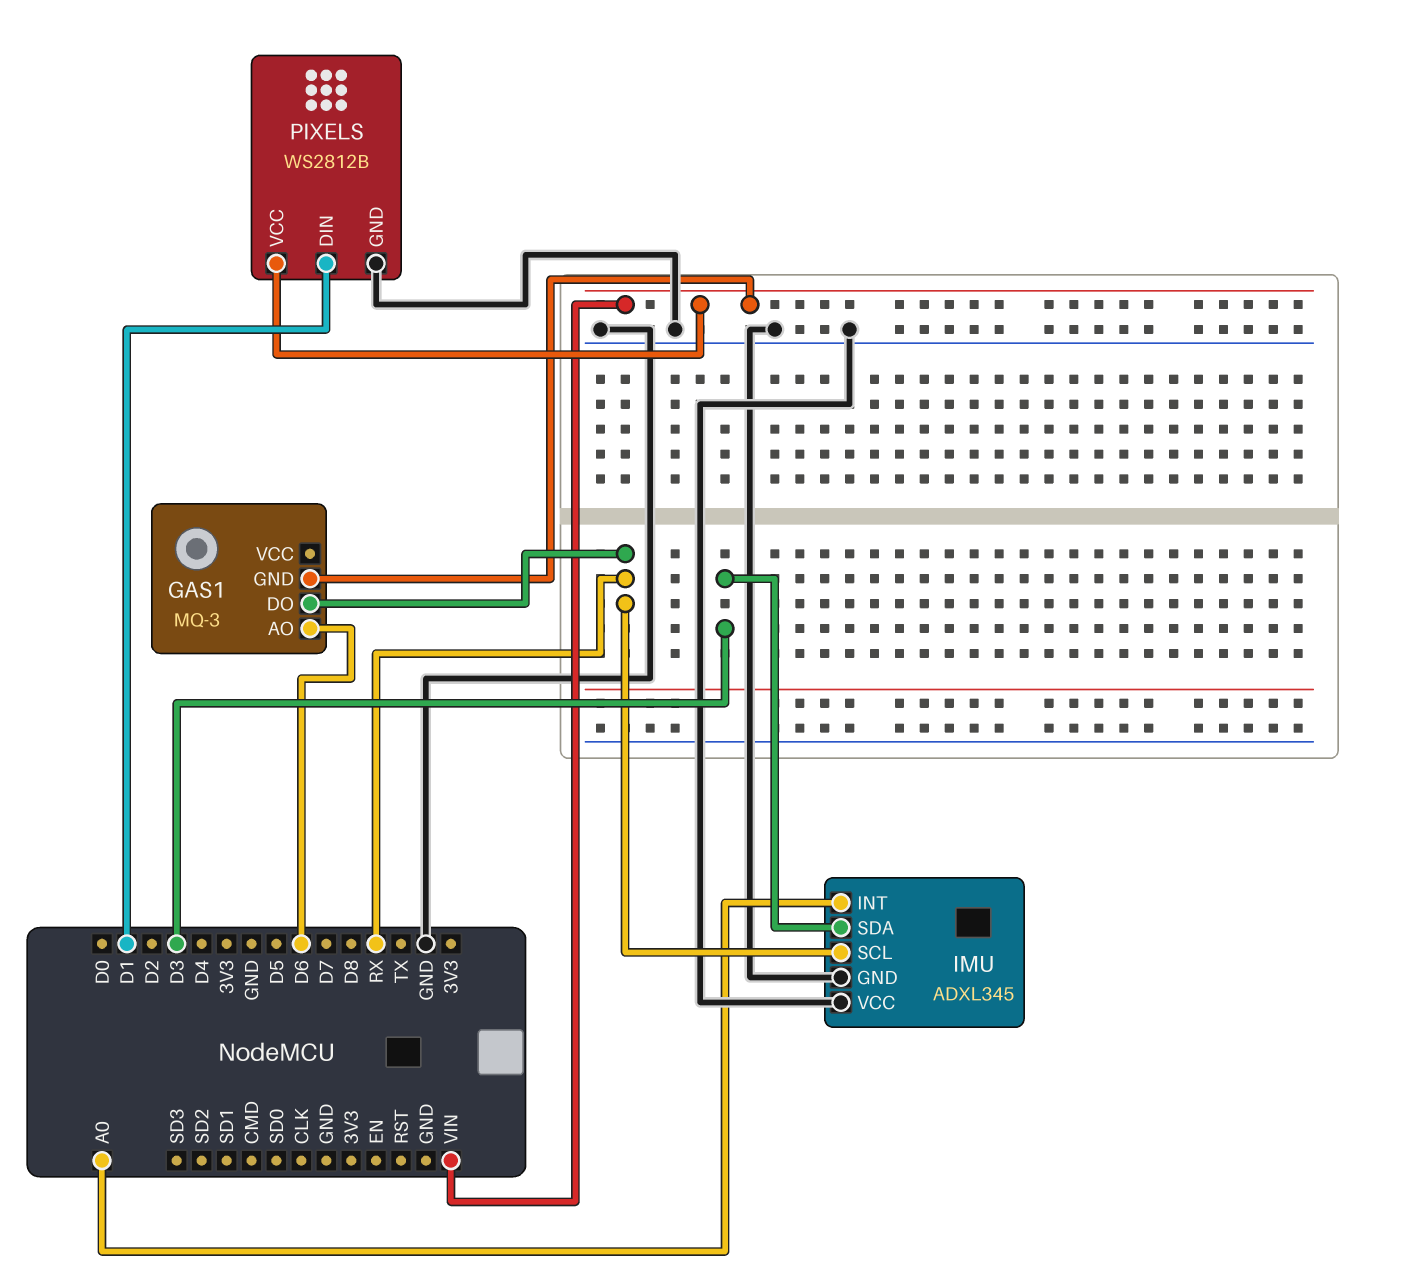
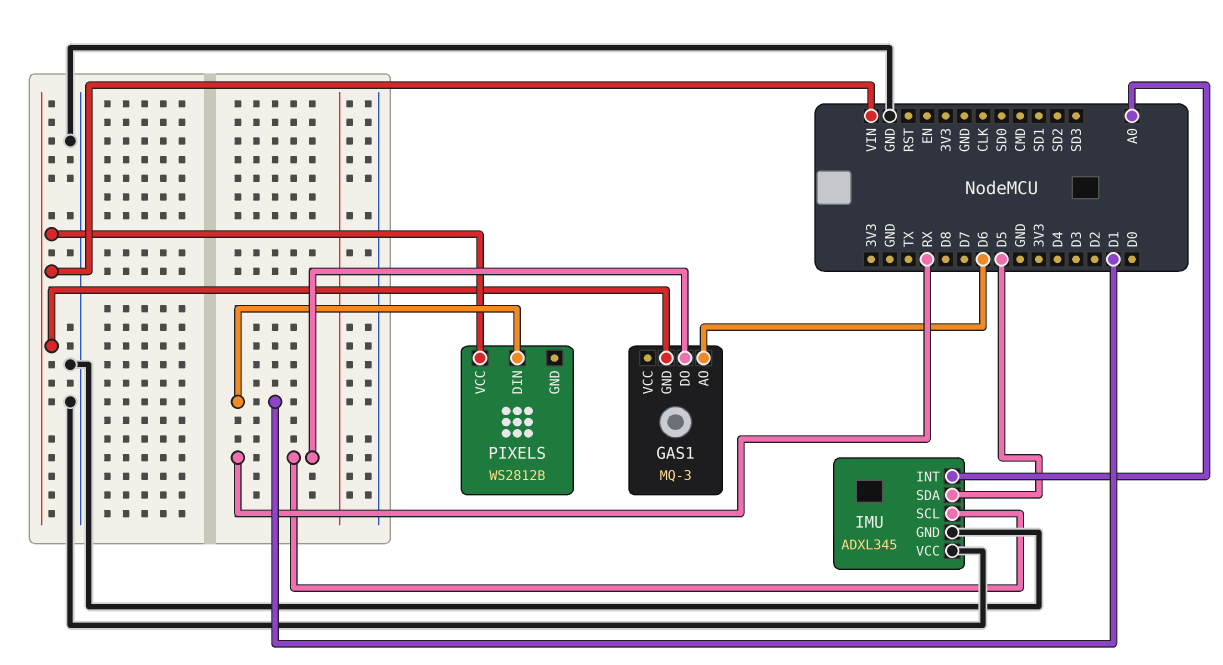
IMU pin SDA: D3 -> D5
PIXELS pin GND: GND -> none

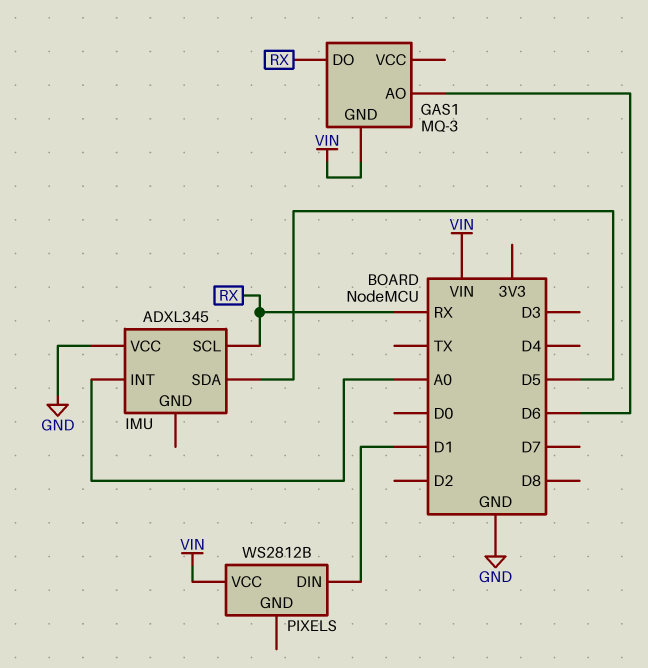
IMU pin GND: GND -> none

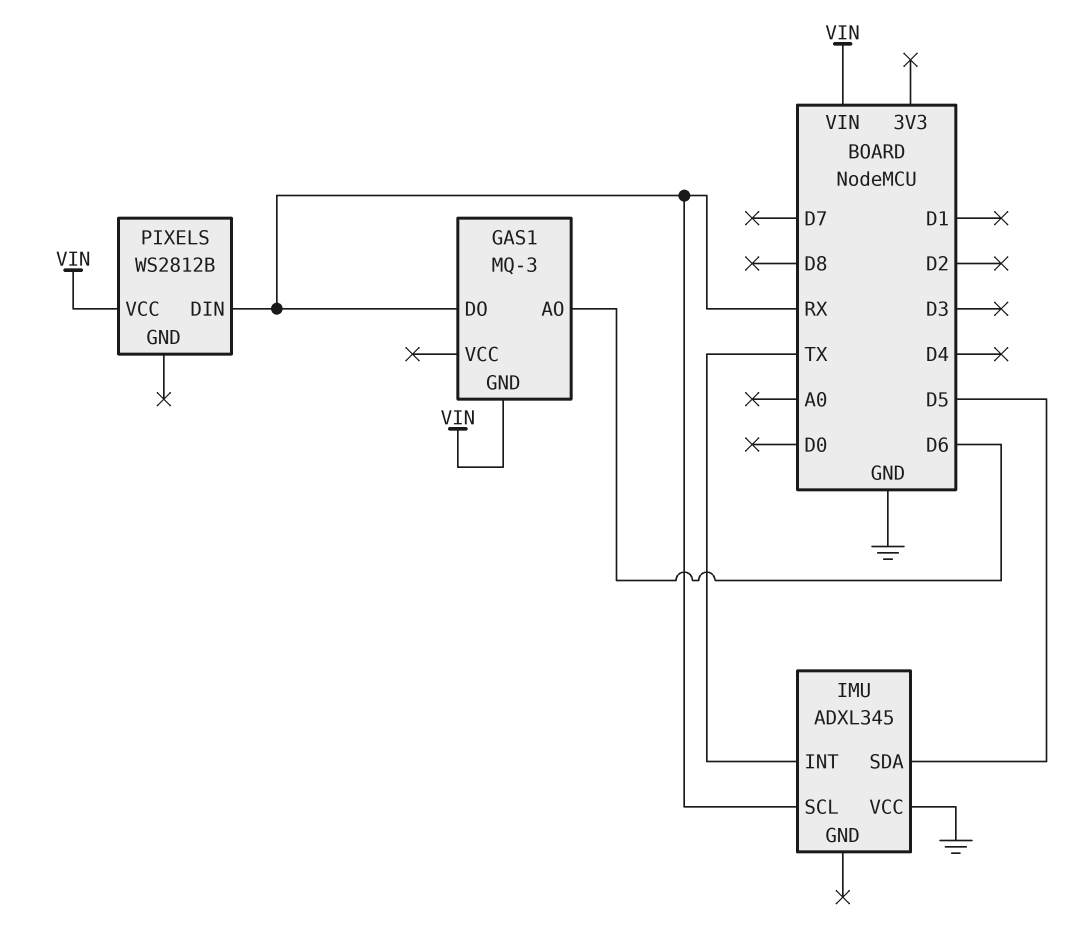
IMU pin INT: A0 -> TX
PIXELS pin DIN: D1 -> RX

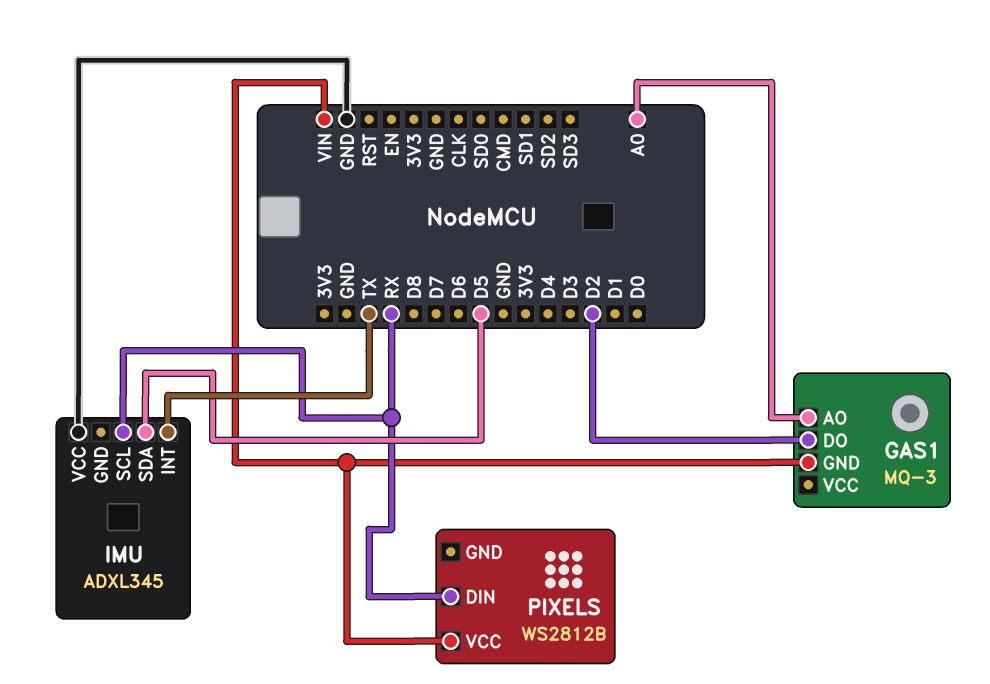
GAS1 pin AO: D6 -> A0
GAS1 pin DO: RX -> D2

